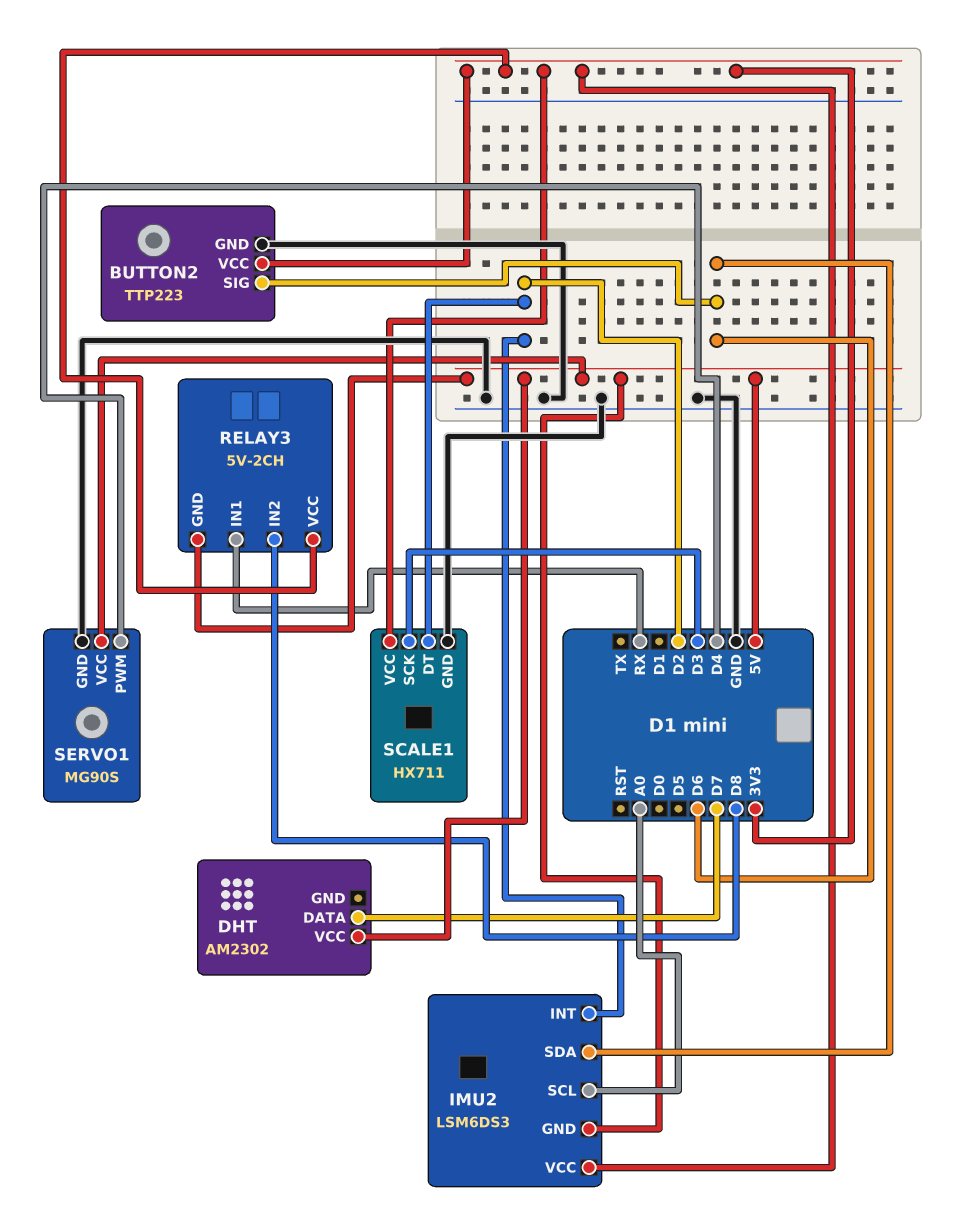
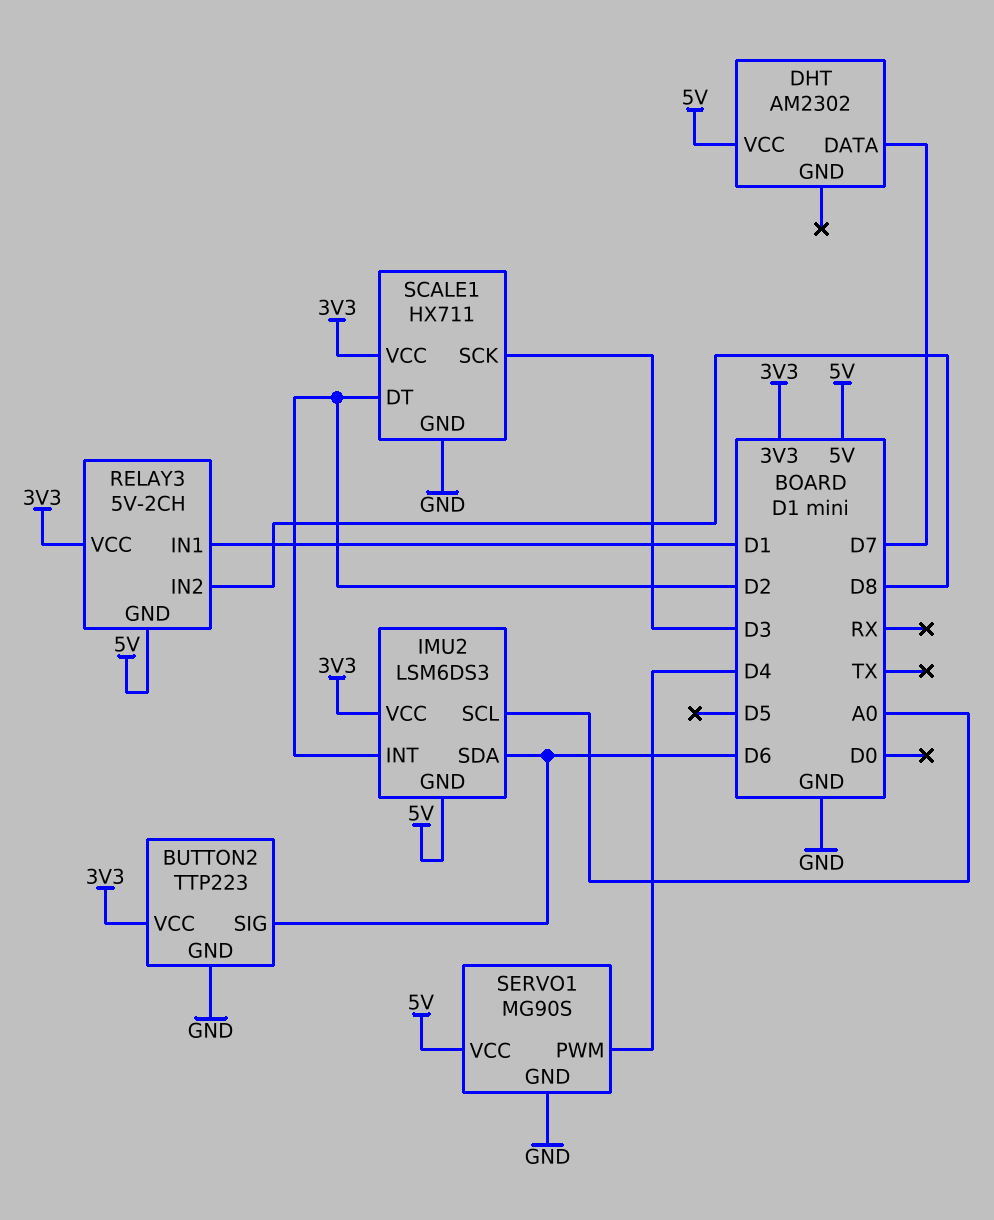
RELAY3 pin IN1: RX -> D1

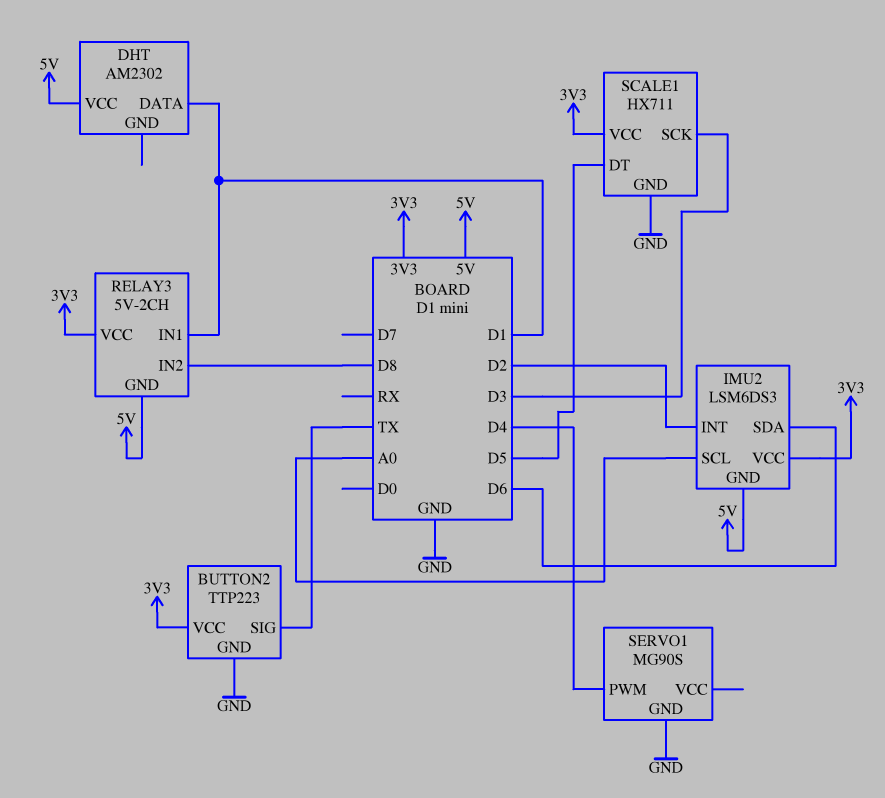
BUTTON2 pin SIG: D6 -> TX
DHT pin DATA: D7 -> D1
SCALE1 pin DT: D2 -> D5
SERVO1 pin VCC: 5V -> none

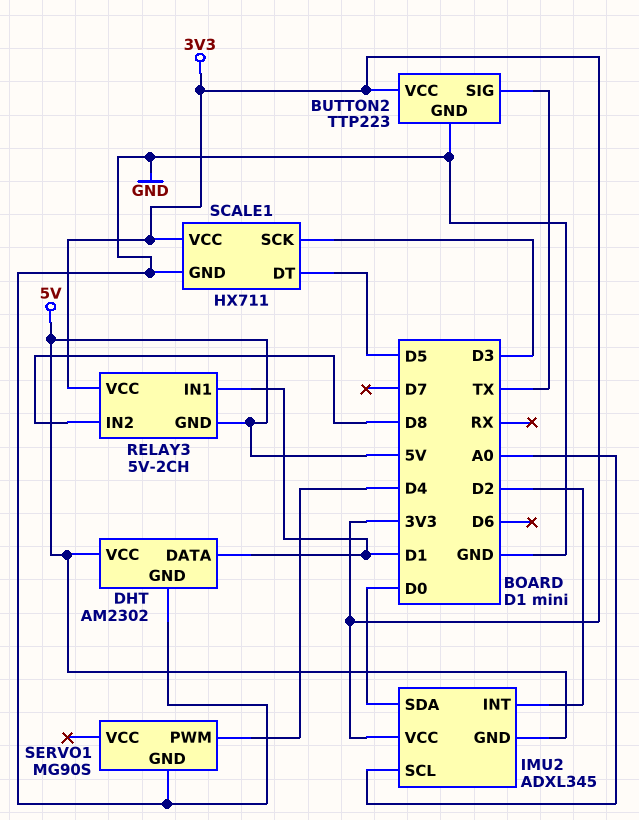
DHT pin GND: none -> GND
IMU2: LSM6DS3 -> ADXL345
IMU2 pin SDA: D6 -> D0

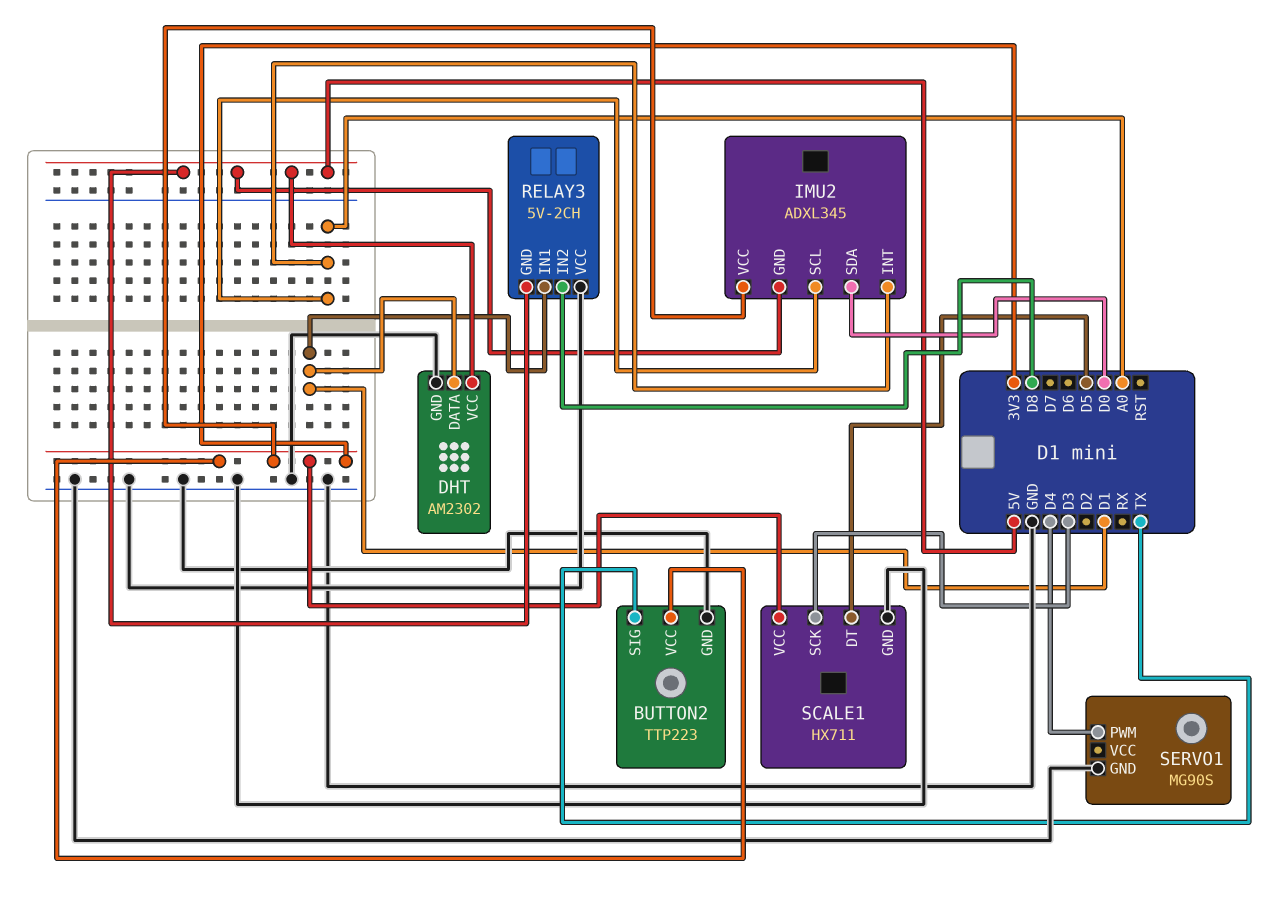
IMU2 pin INT: D2 -> A0
RELAY3 pin VCC: 3V3 -> GND

